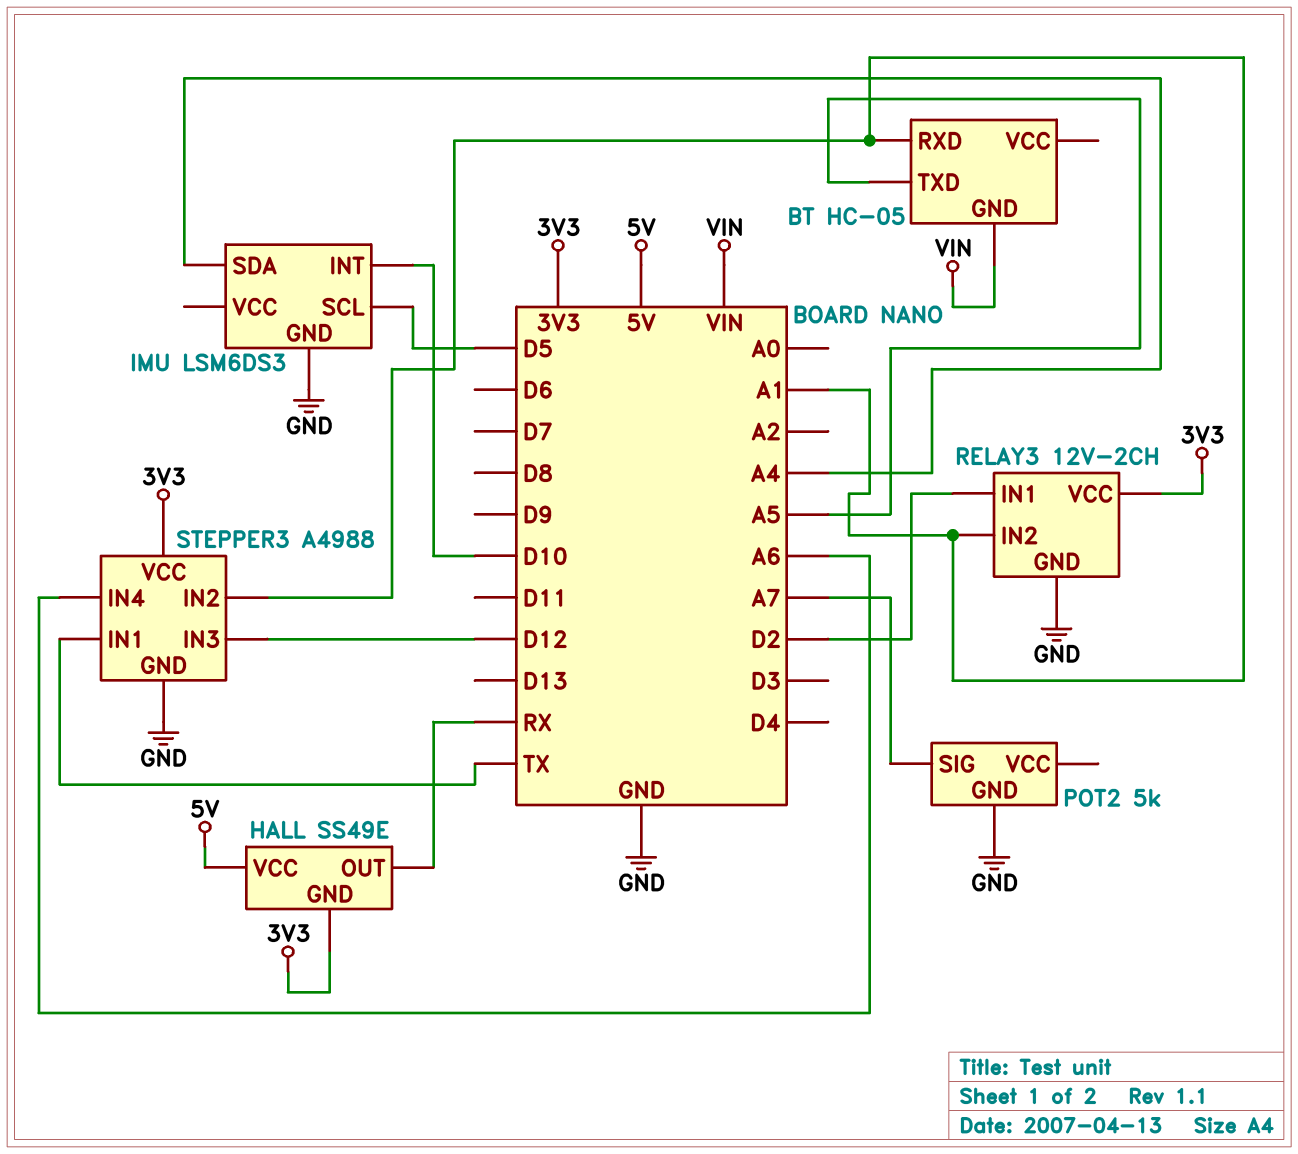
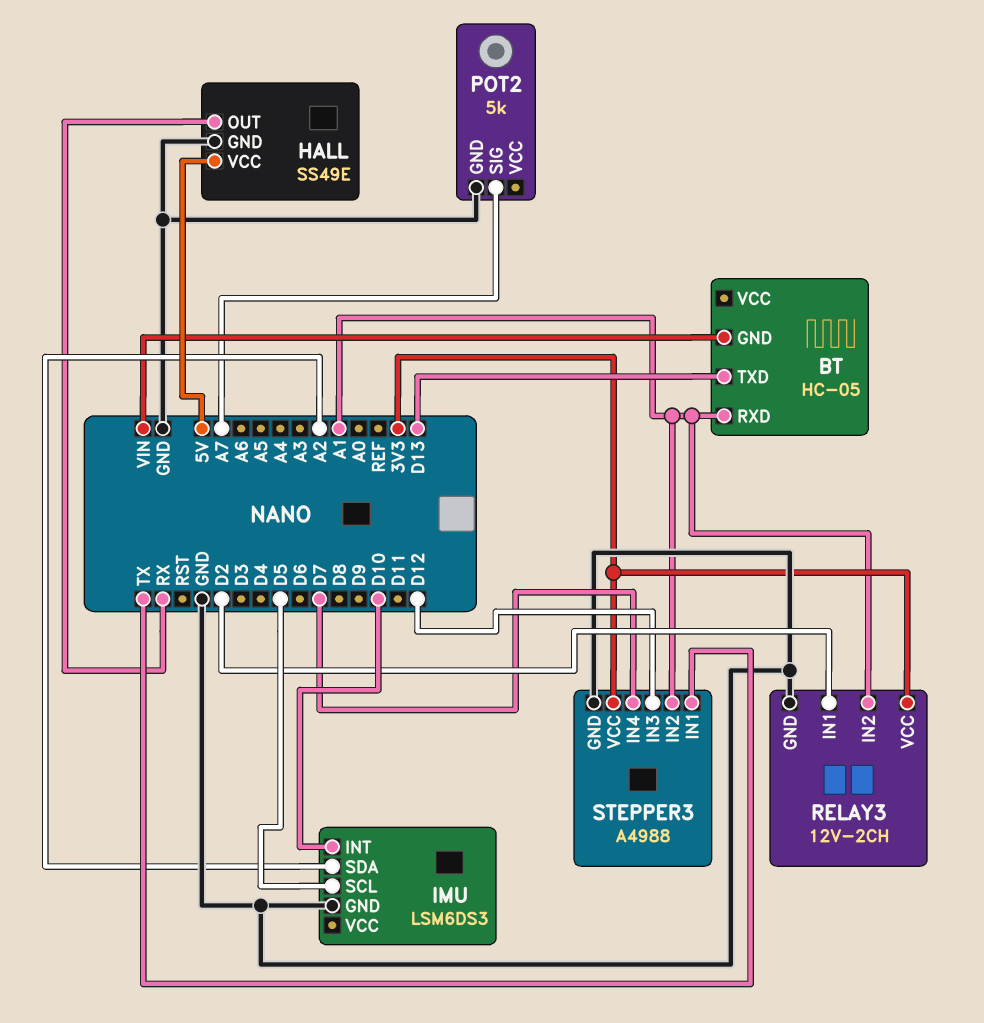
BT pin TXD: A5 -> D13
HALL pin GND: 3V3 -> GND
IMU pin SDA: A4 -> A2
STEPPER3 pin IN4: A6 -> D7

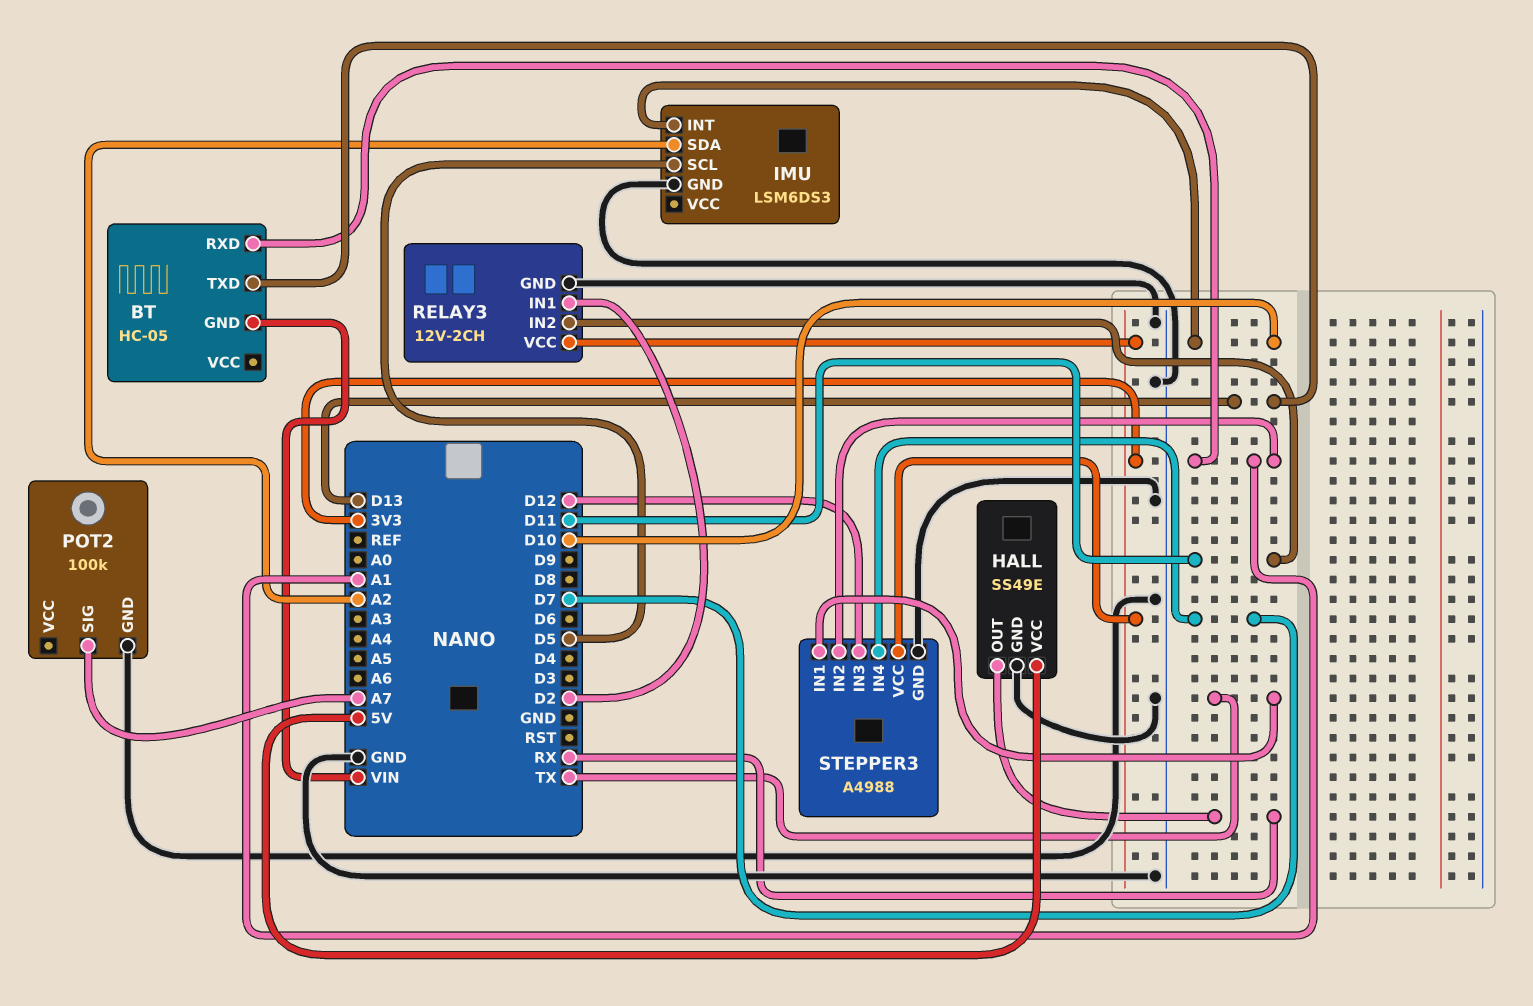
POT2: 5k -> 100k
RELAY3 pin IN2: A1 -> D11

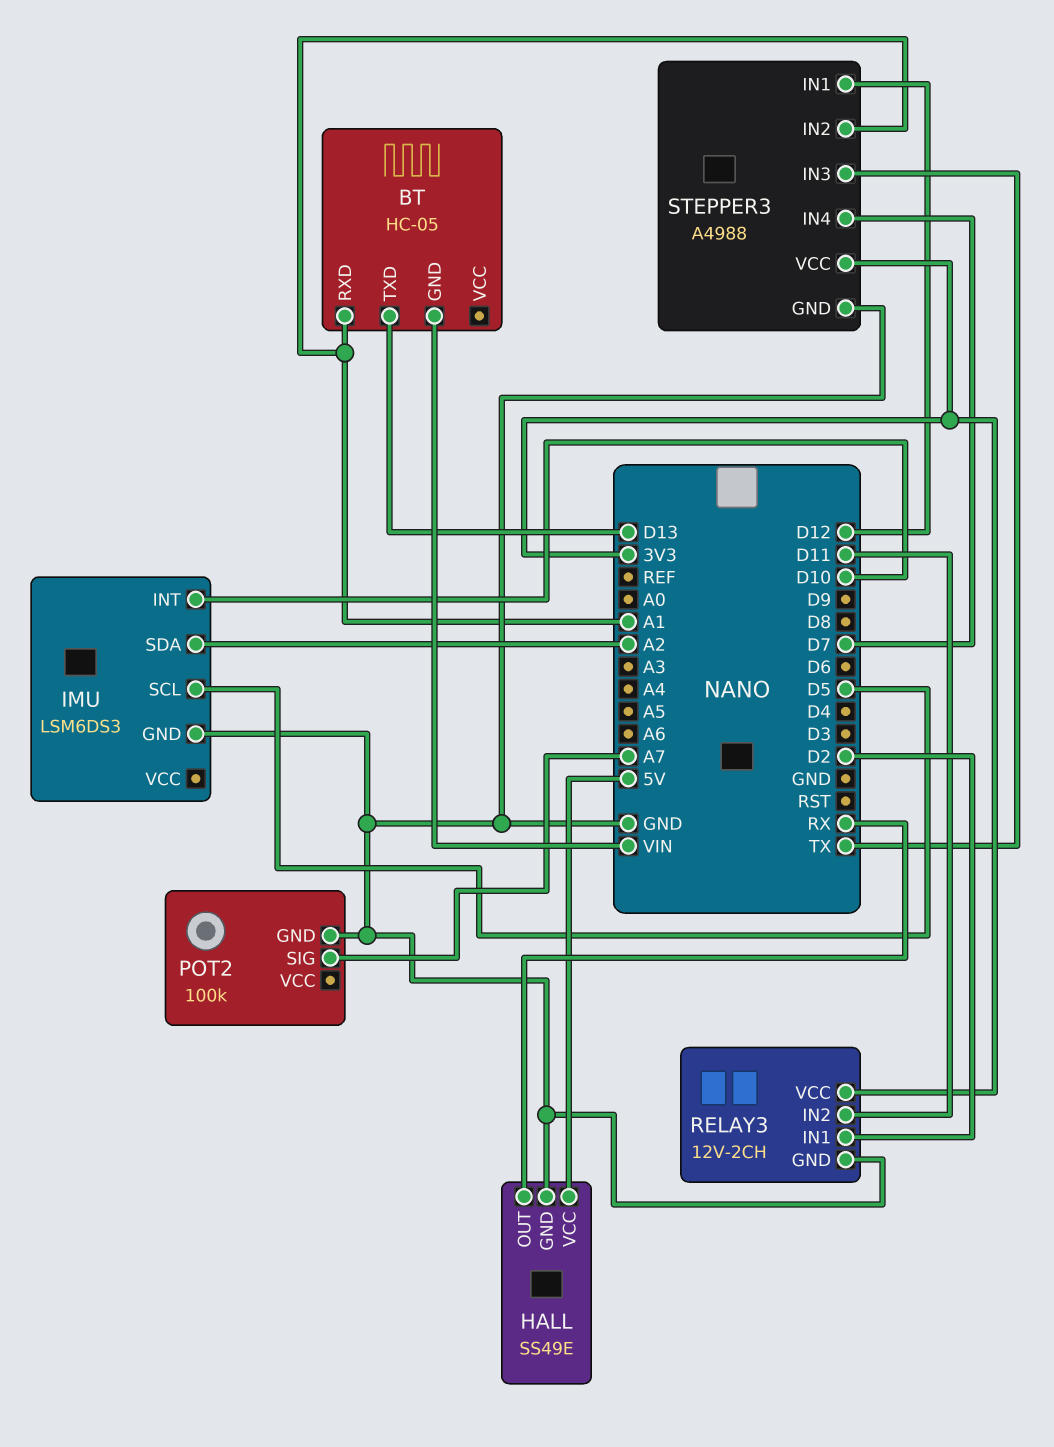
STEPPER3 pin IN1: TX -> D12
STEPPER3 pin IN3: D12 -> TX

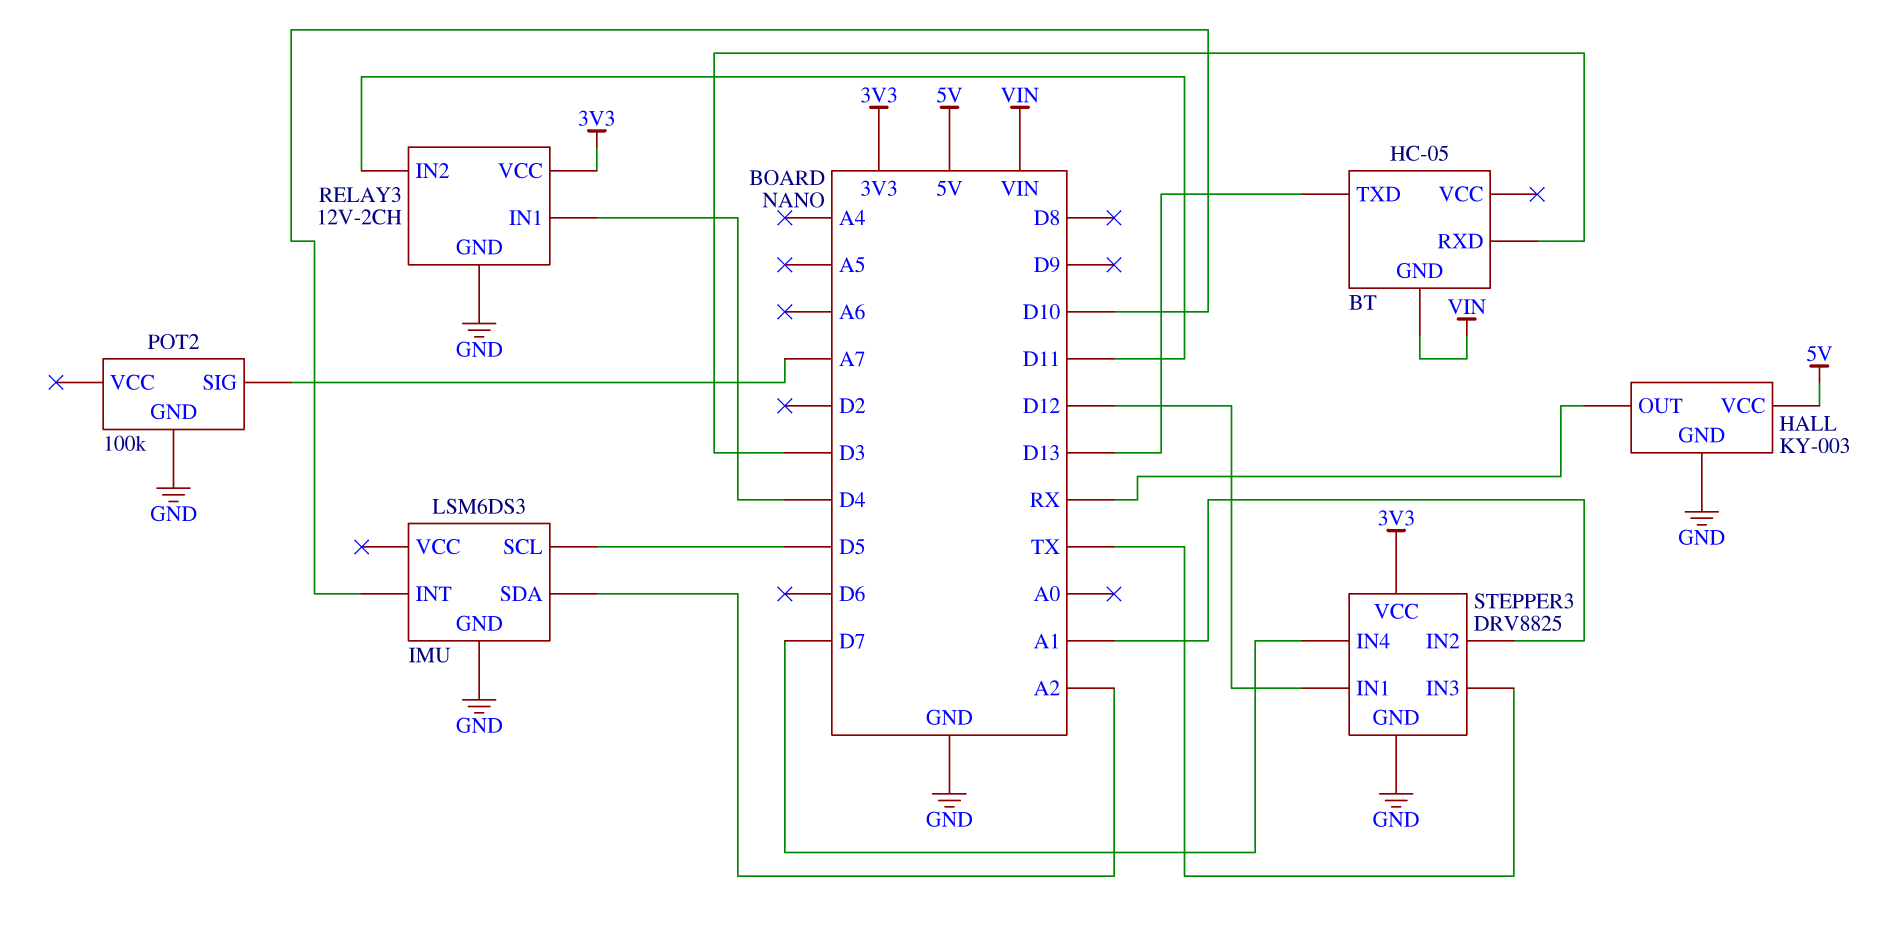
BT pin RXD: A1 -> D3
HALL: SS49E -> KY-003
RELAY3 pin IN1: D2 -> D4
STEPPER3: A4988 -> DRV8825

